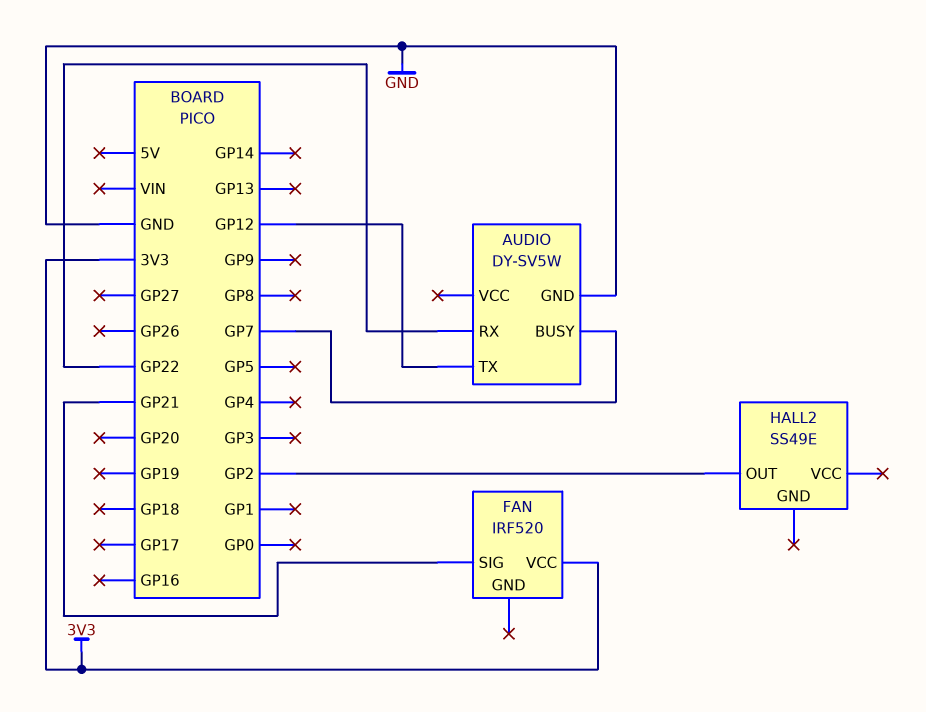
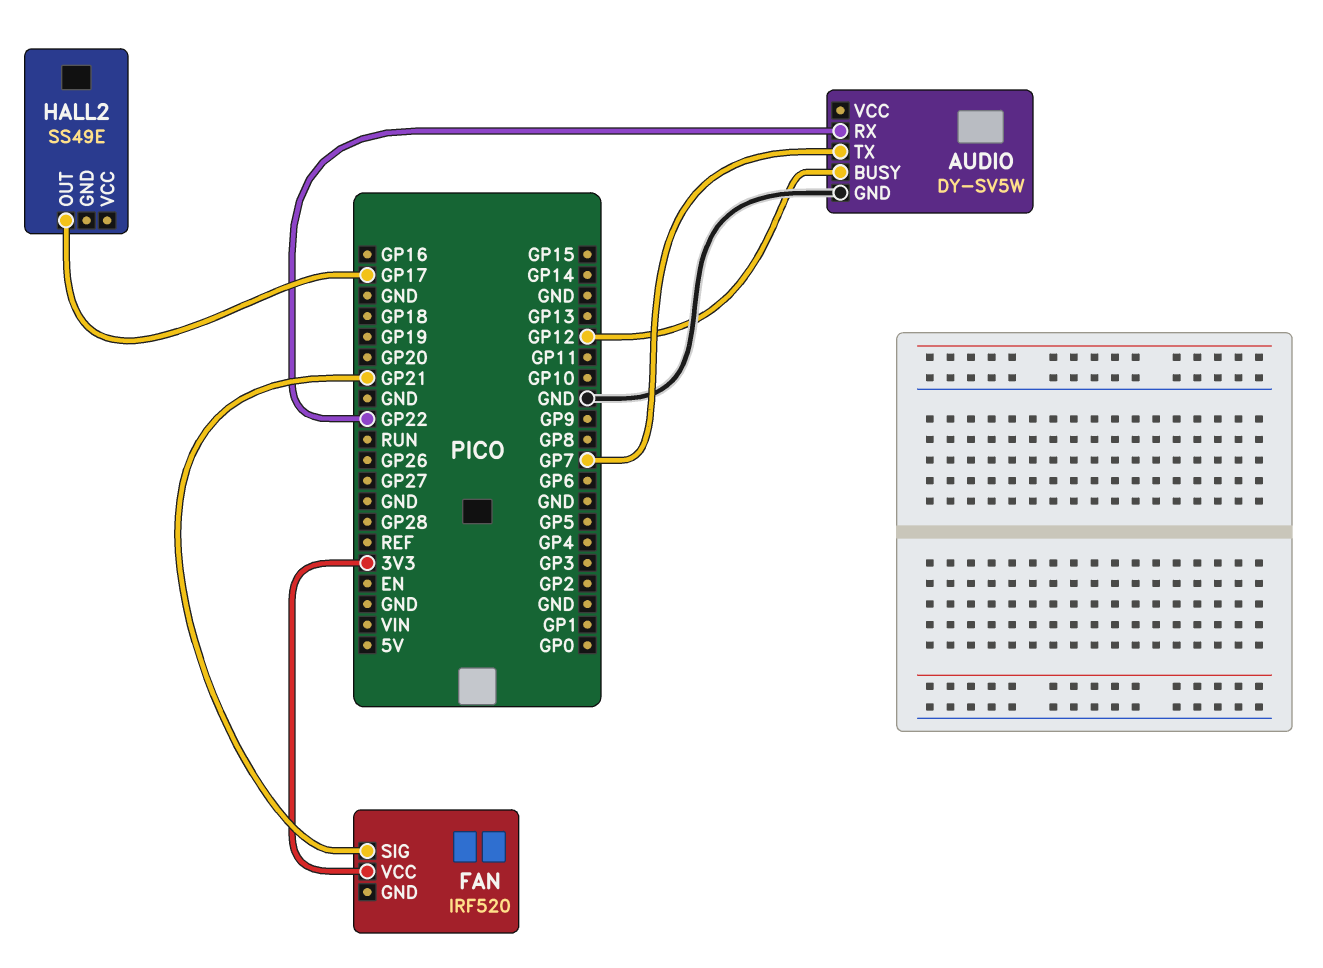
AUDIO pin BUSY: GP7 -> GP12
AUDIO pin TX: GP12 -> GP7
HALL2 pin OUT: GP2 -> GP17

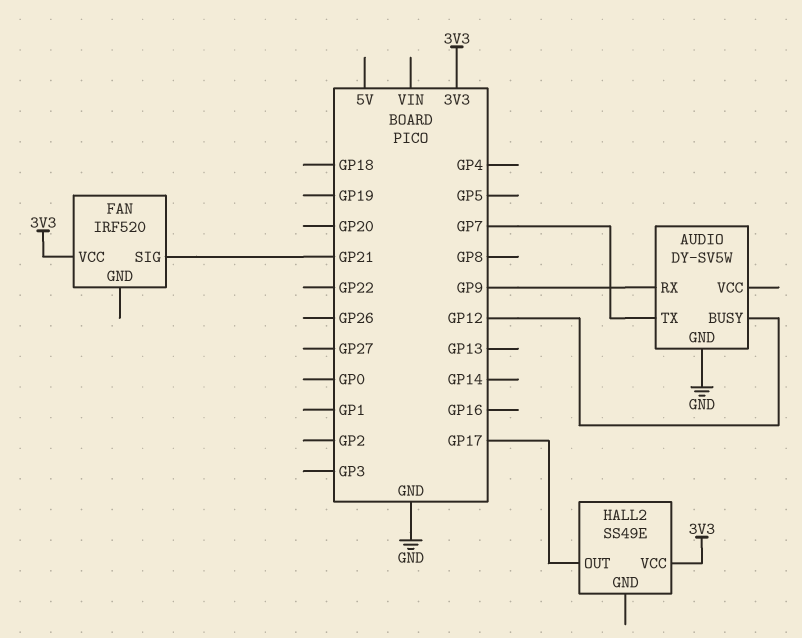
AUDIO pin RX: GP22 -> GP9
HALL2 pin VCC: none -> 3V3

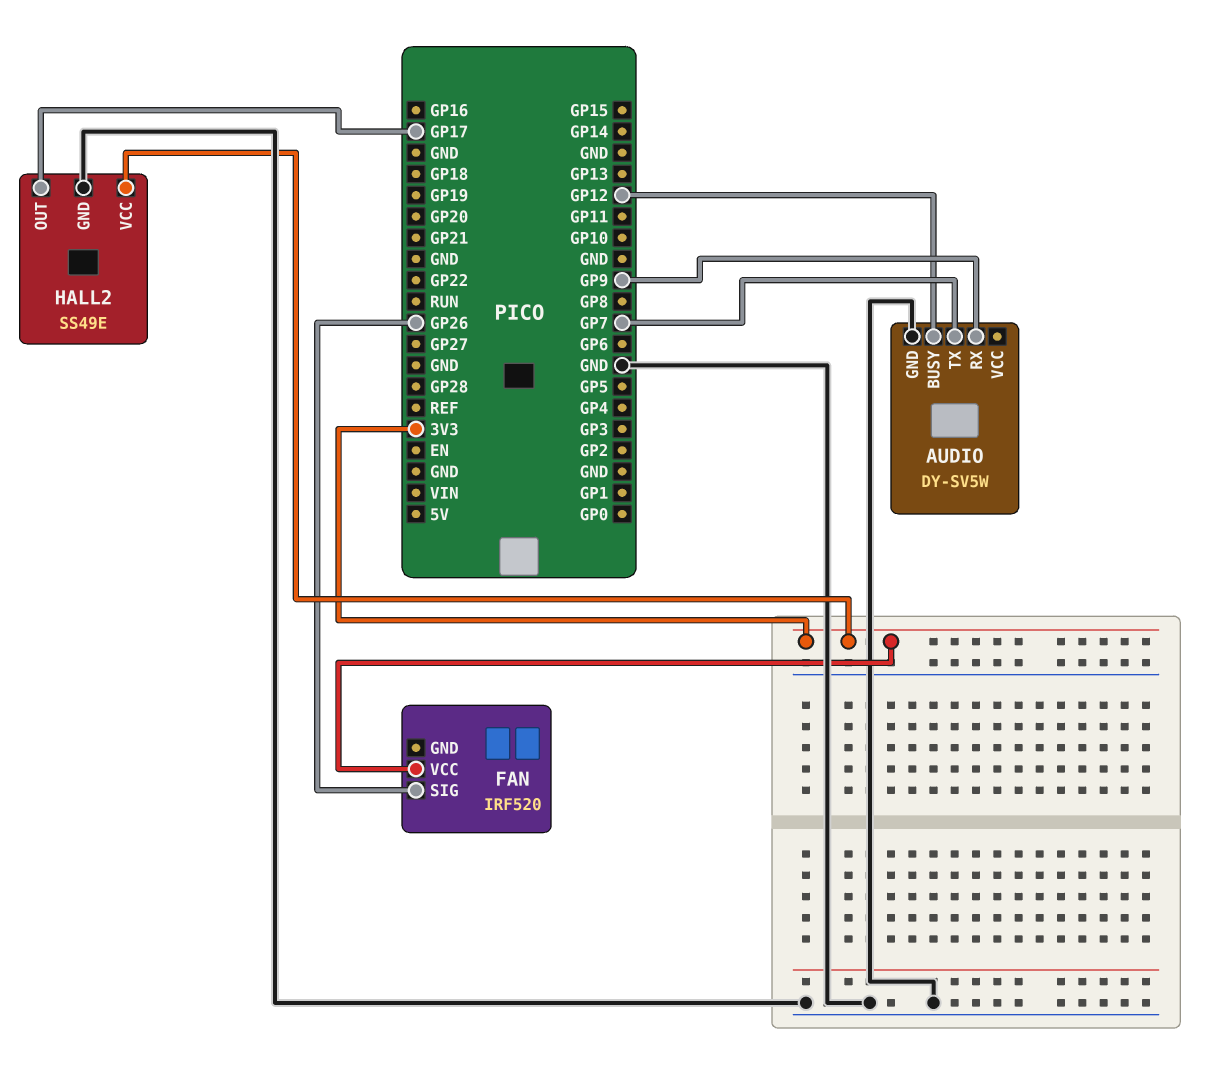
FAN pin SIG: GP21 -> GP26
HALL2 pin GND: none -> GND

